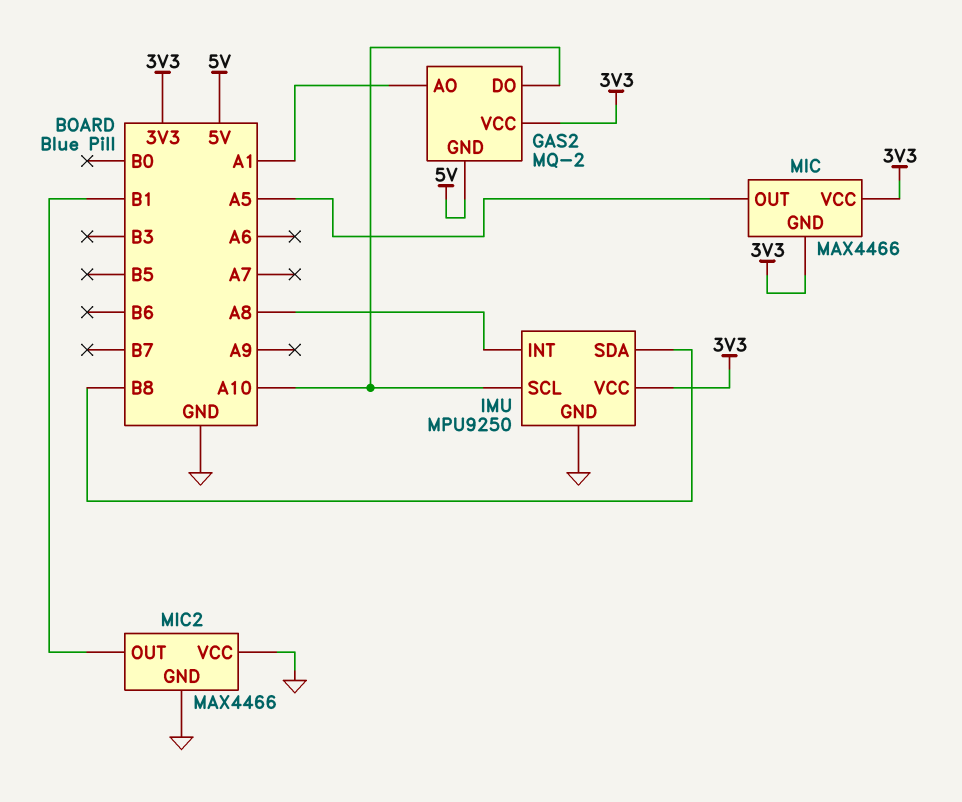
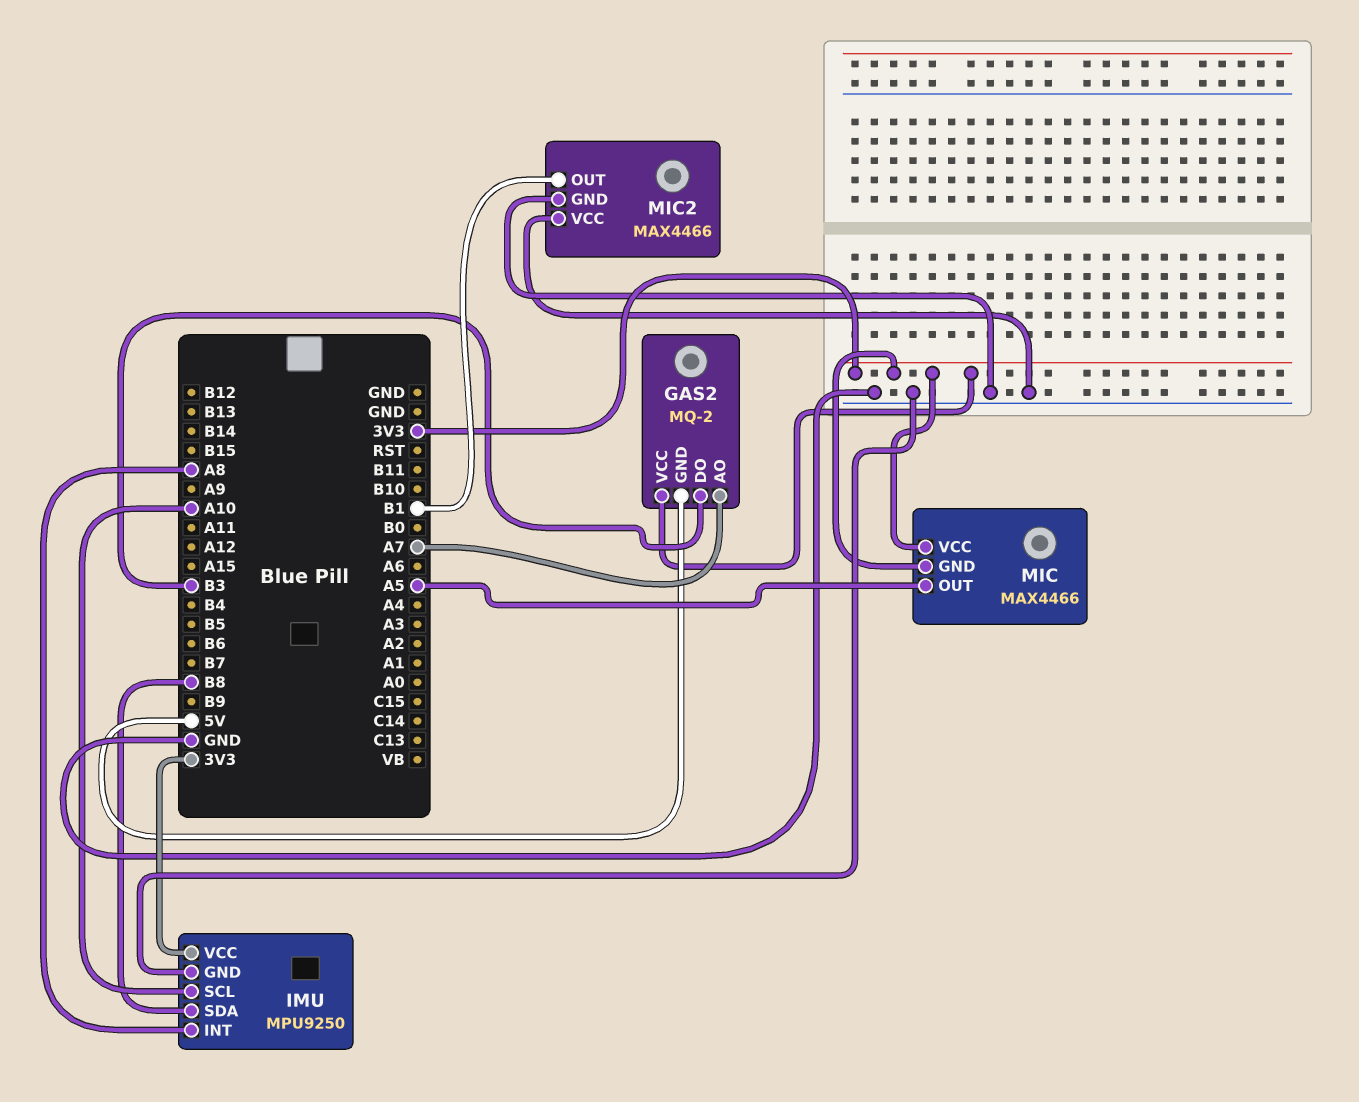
GAS2 pin AO: A1 -> A7
GAS2 pin DO: A10 -> B3

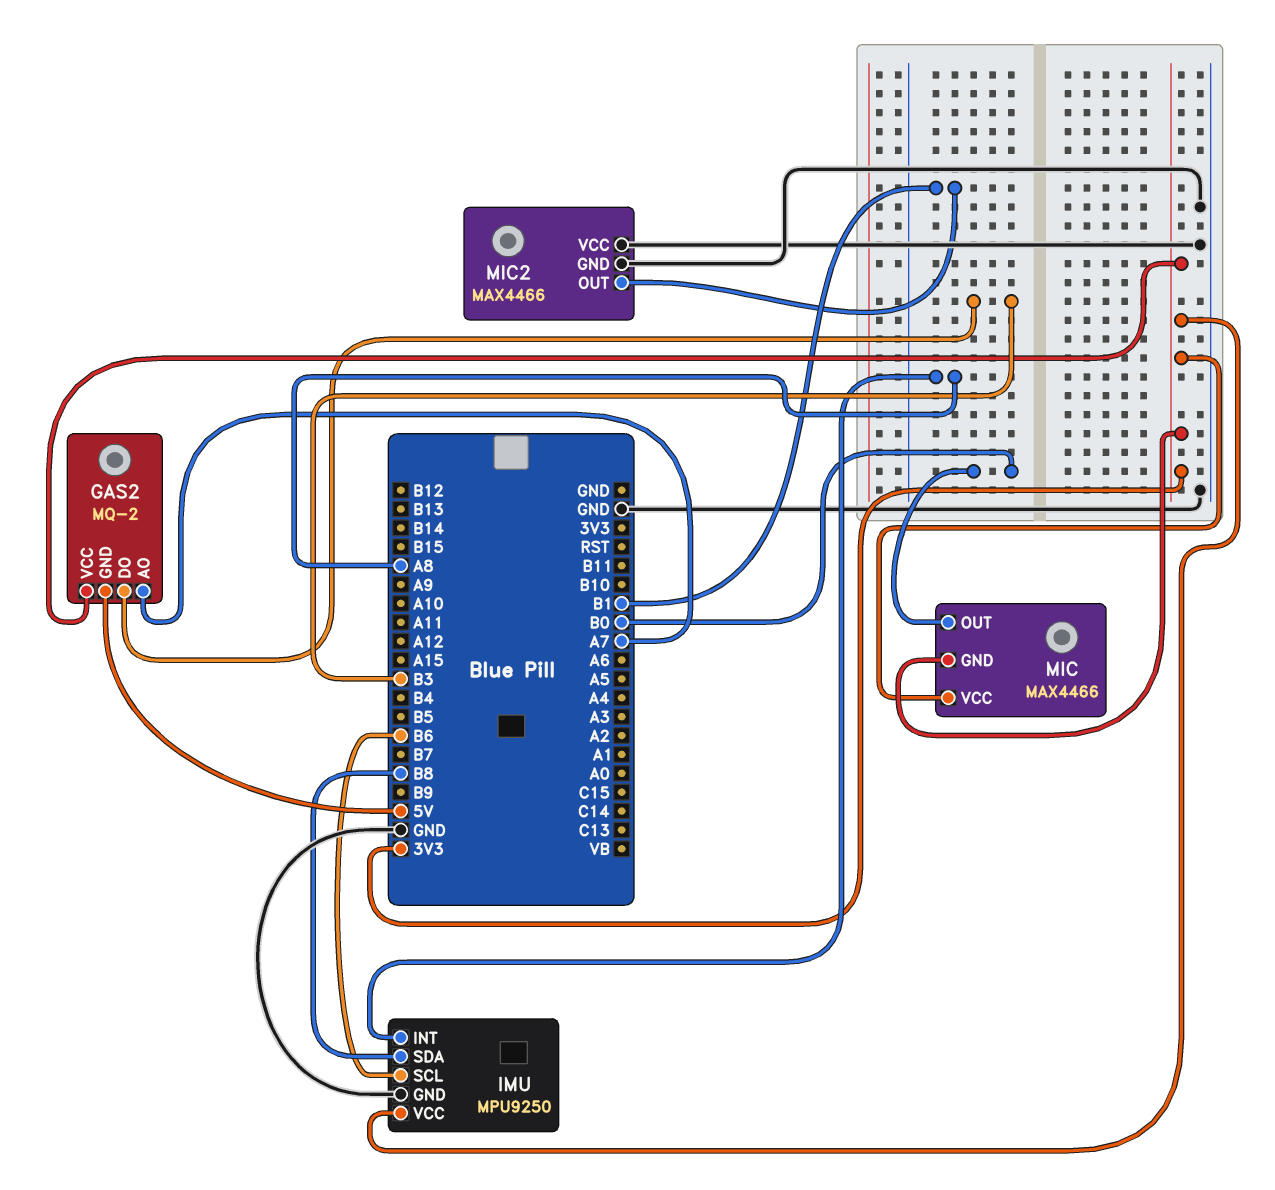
IMU pin SCL: A10 -> B6
MIC pin OUT: A5 -> B0

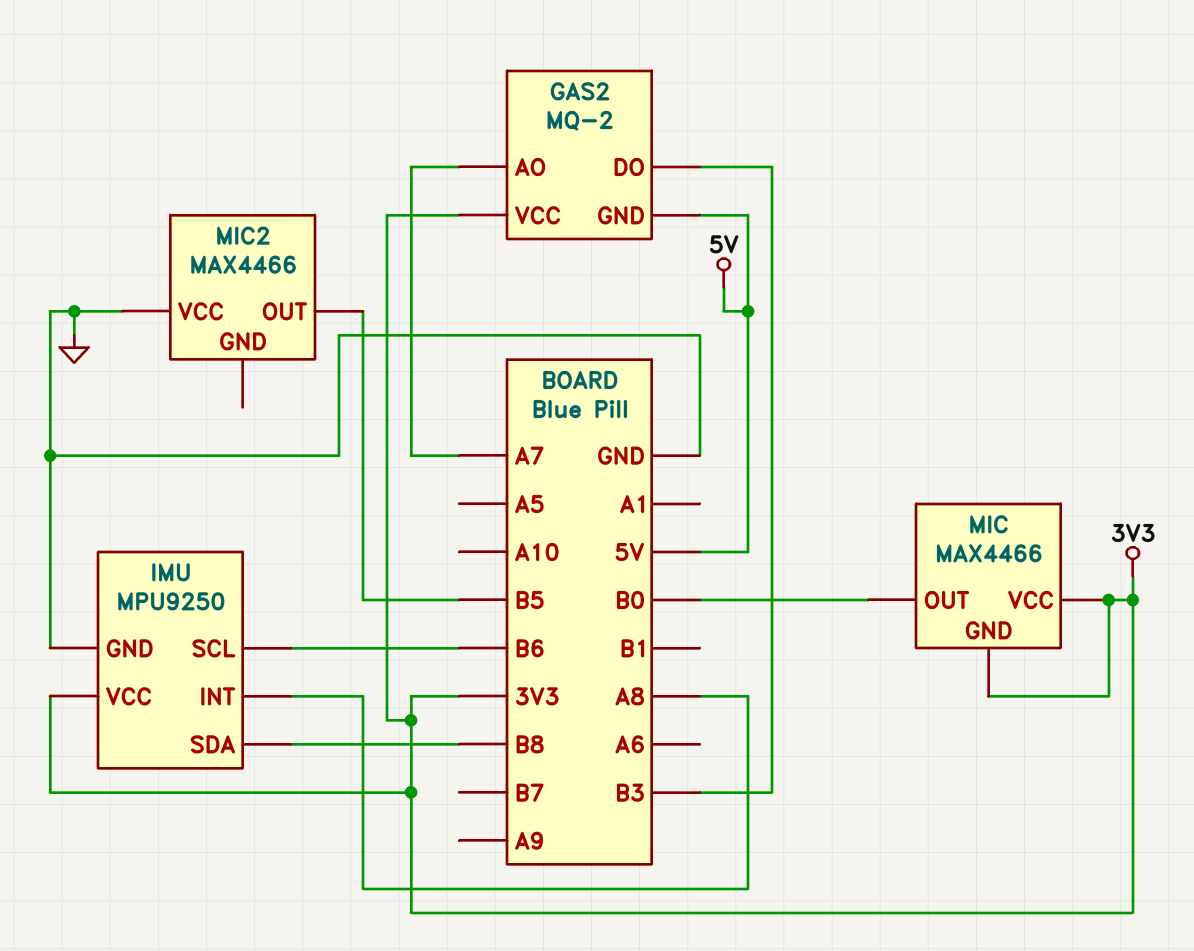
MIC2 pin GND: GND -> none
MIC2 pin OUT: B1 -> B5

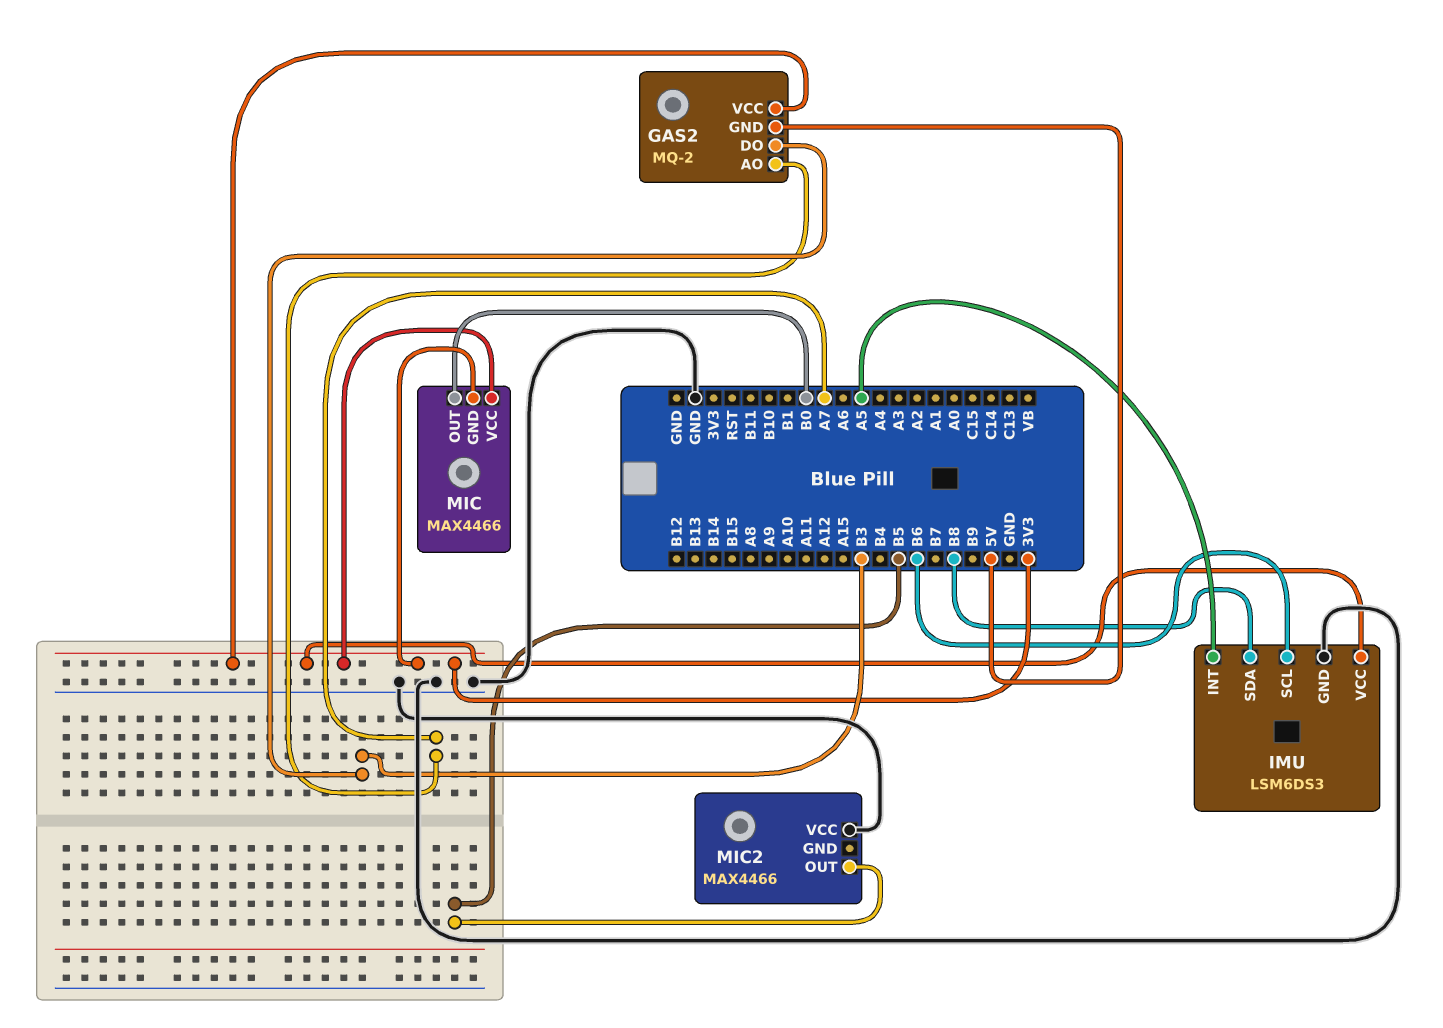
IMU: MPU9250 -> LSM6DS3
IMU pin INT: A8 -> A5

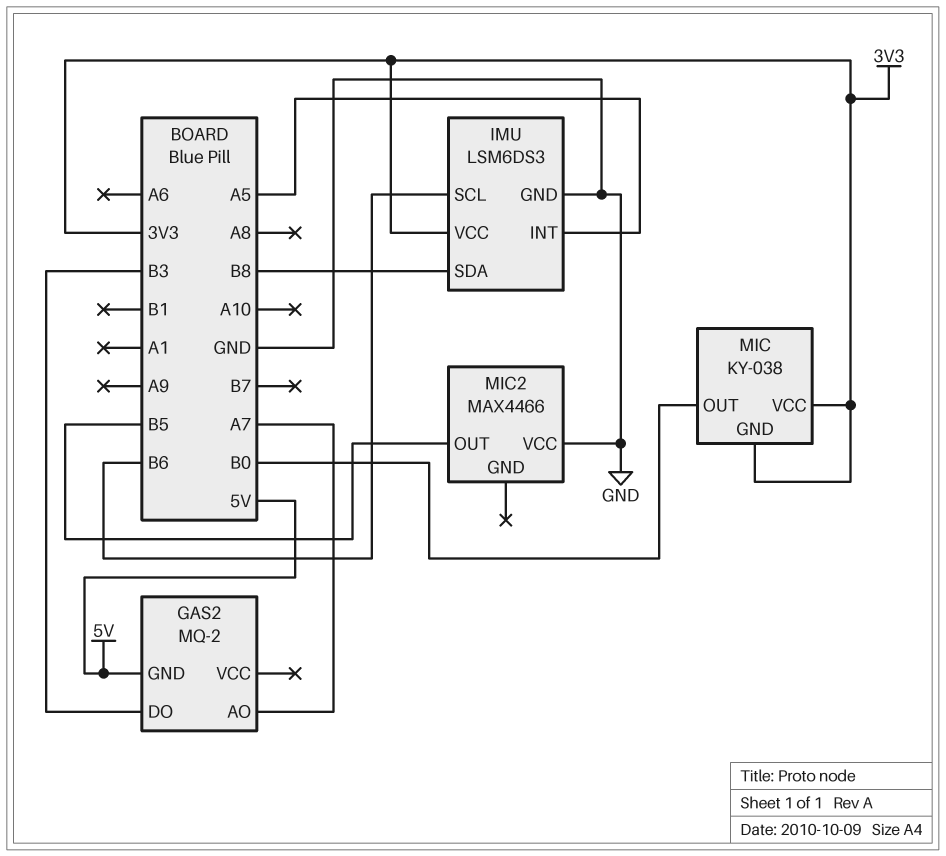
GAS2 pin VCC: 3V3 -> none
MIC: MAX4466 -> KY-038

